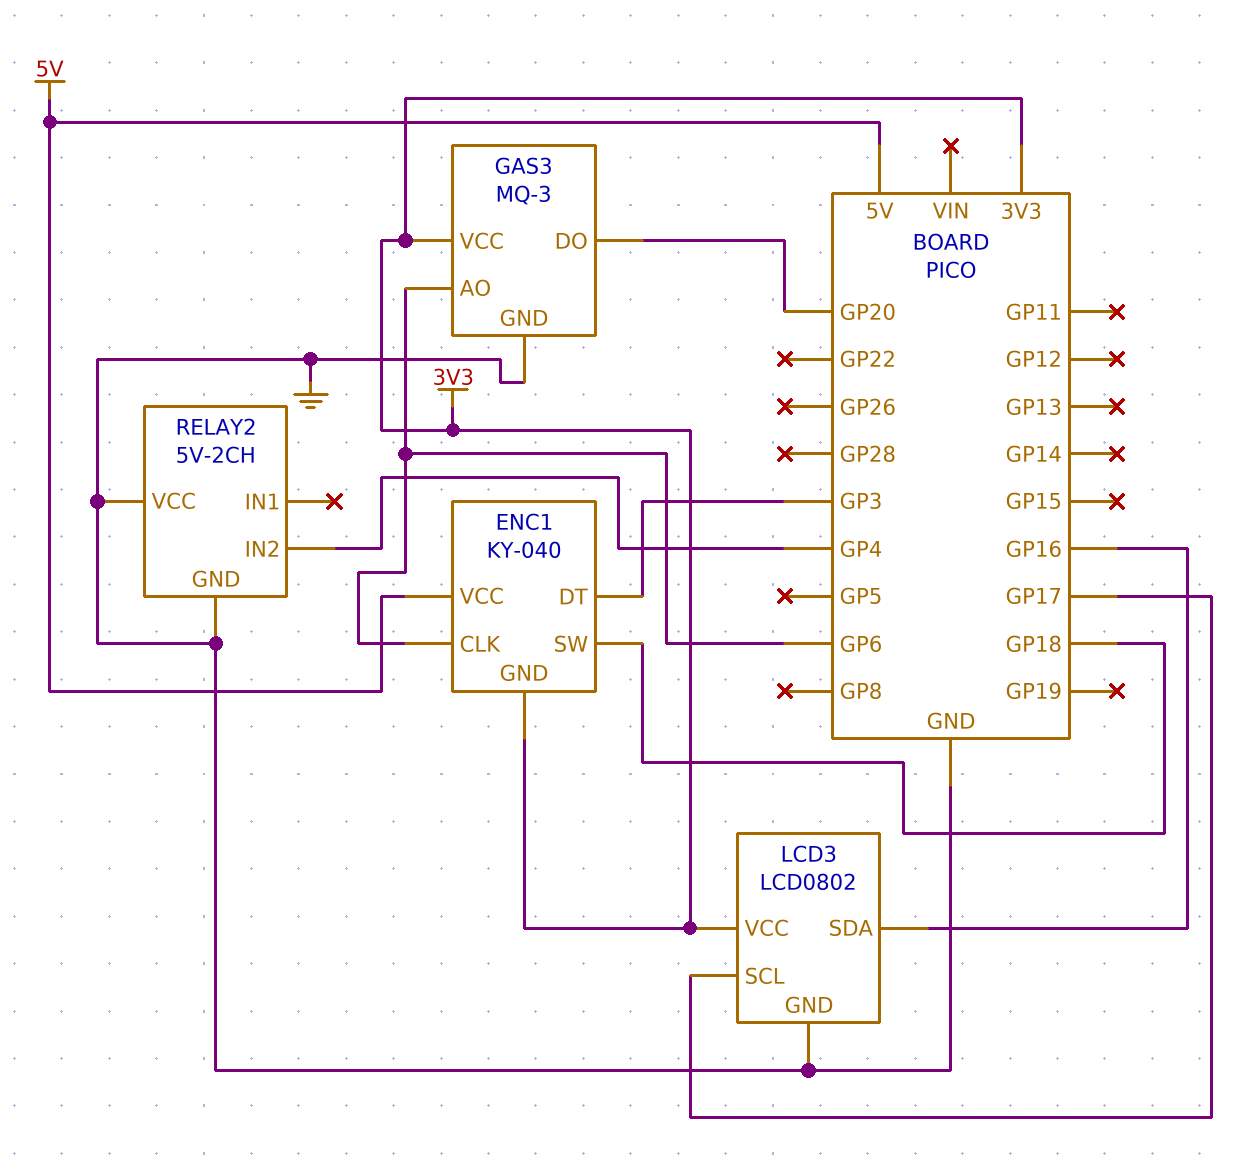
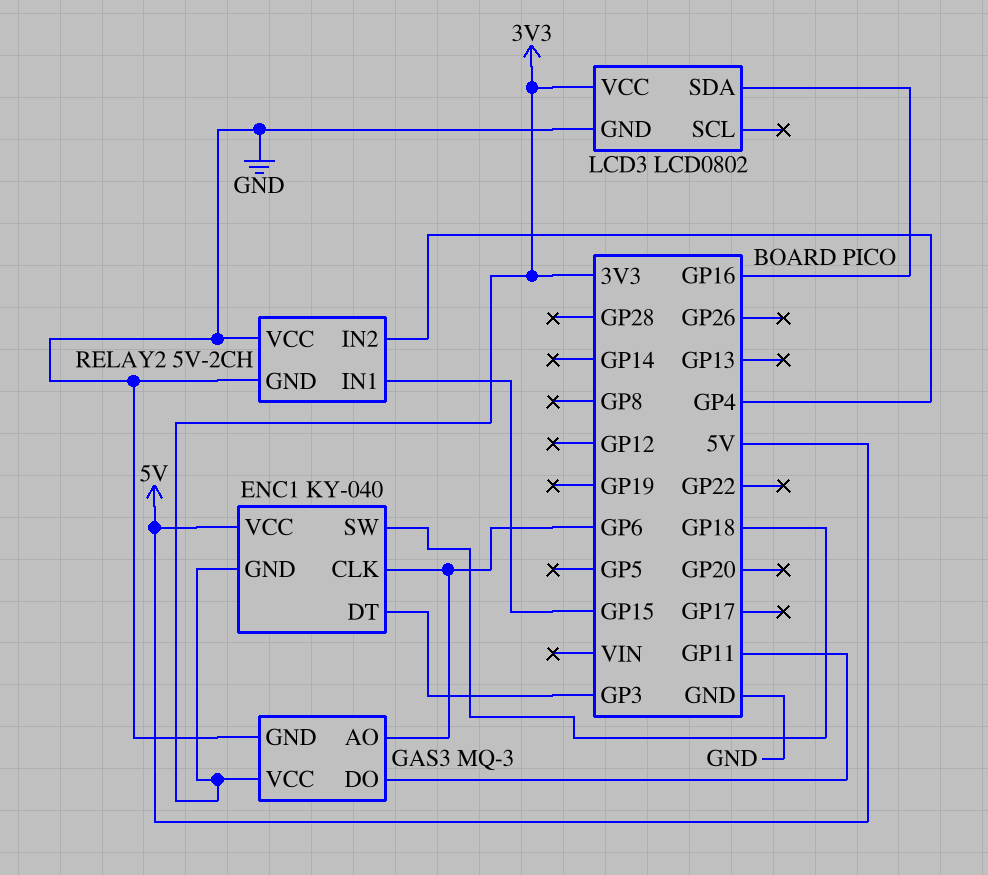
GAS3 pin DO: GP20 -> GP11
LCD3 pin SCL: GP17 -> none
RELAY2 pin IN1: none -> GP15

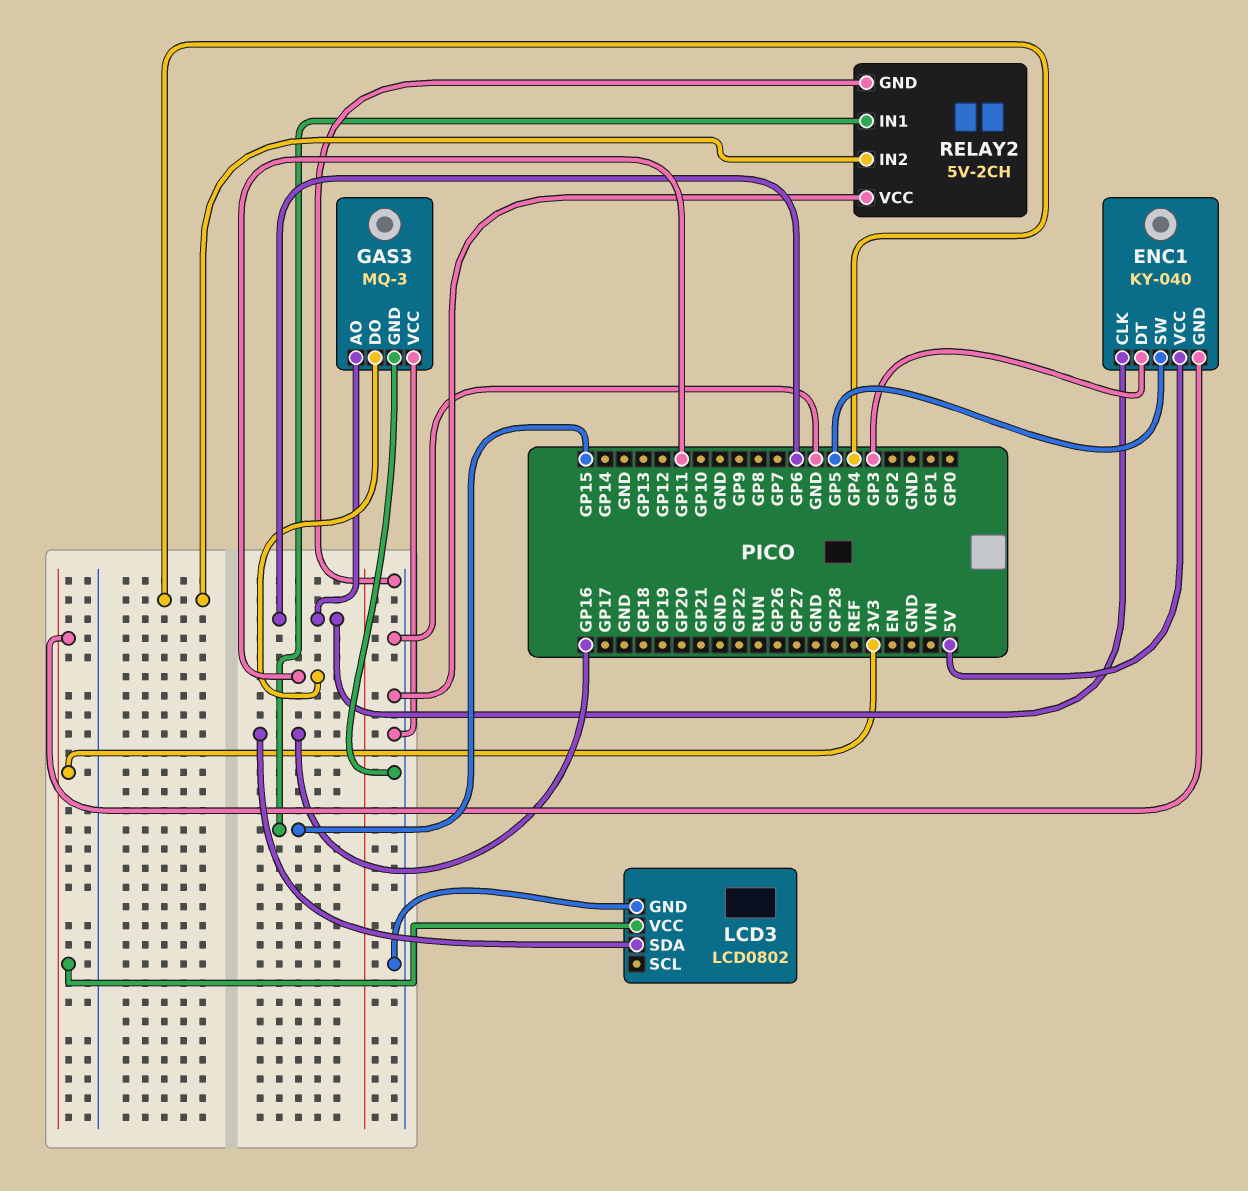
ENC1 pin SW: GP18 -> GP5
GAS3 pin VCC: 3V3 -> GND

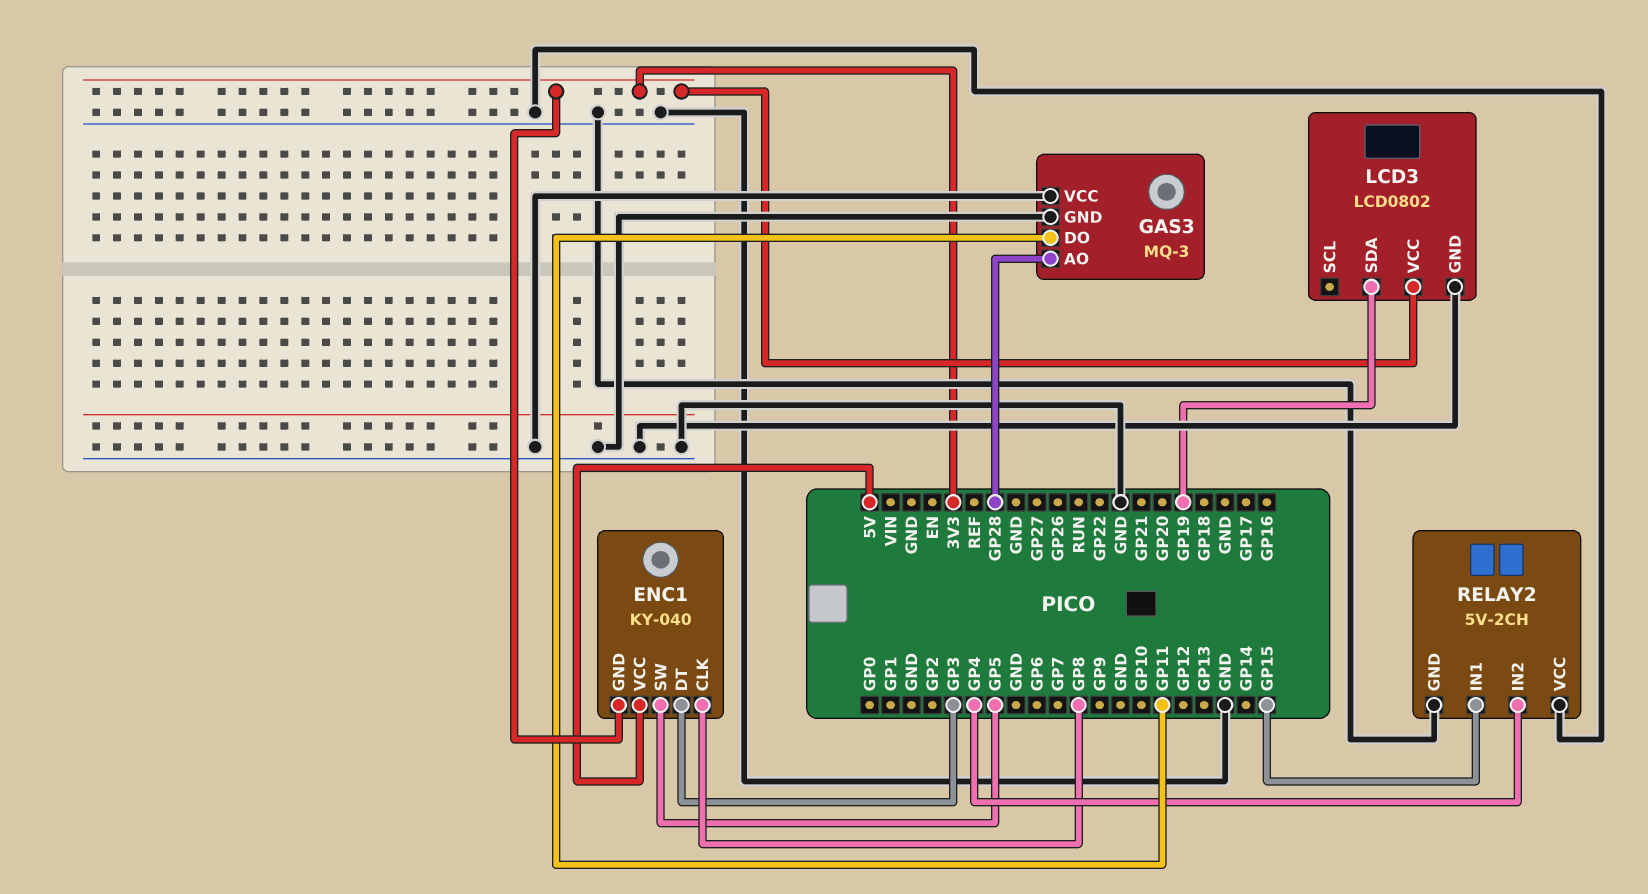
ENC1 pin CLK: GP6 -> GP8
GAS3 pin AO: GP6 -> GP28
LCD3 pin SDA: GP16 -> GP19

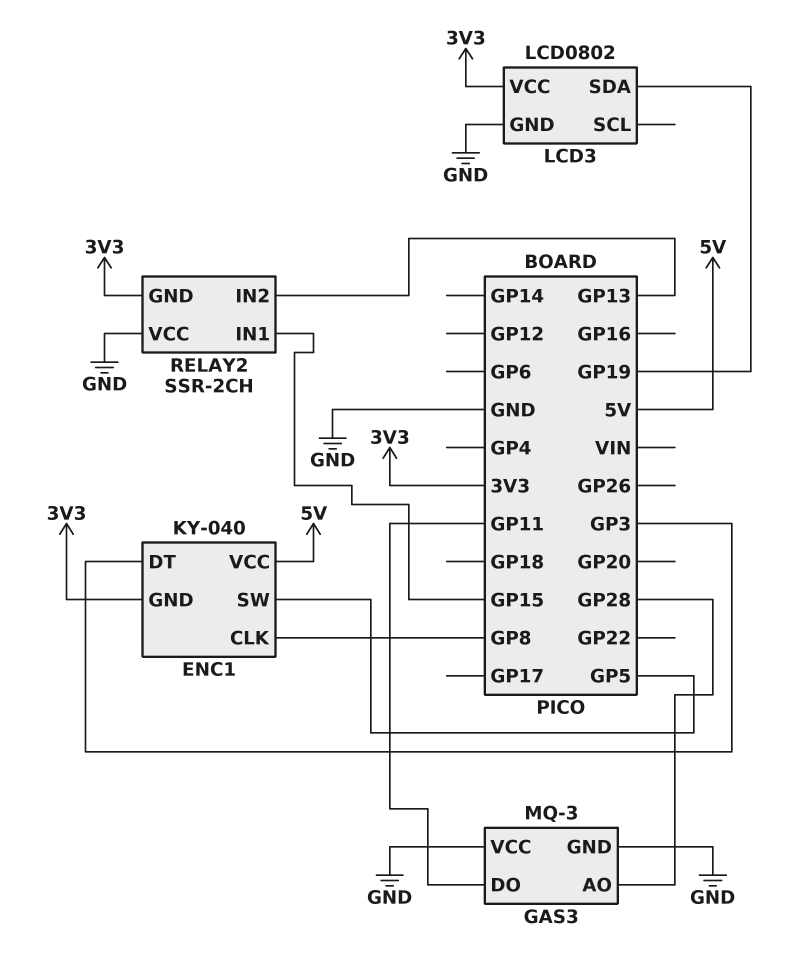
RELAY2: 5V-2CH -> SSR-2CH
RELAY2 pin GND: GND -> 3V3
RELAY2 pin IN2: GP4 -> GP13

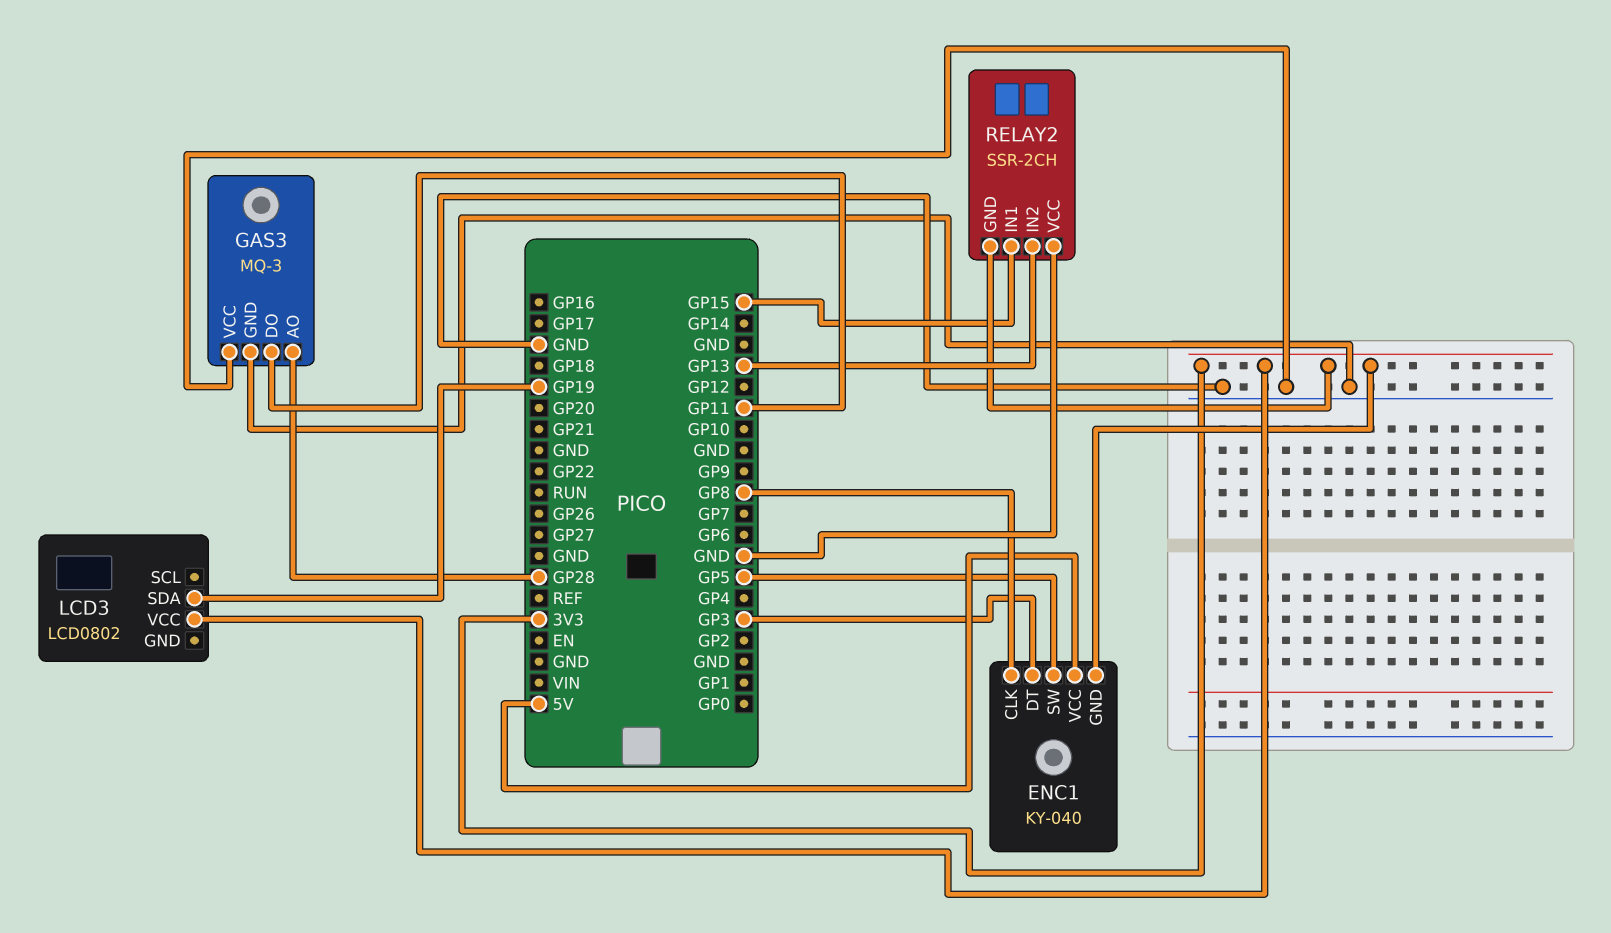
LCD3 pin GND: GND -> none

